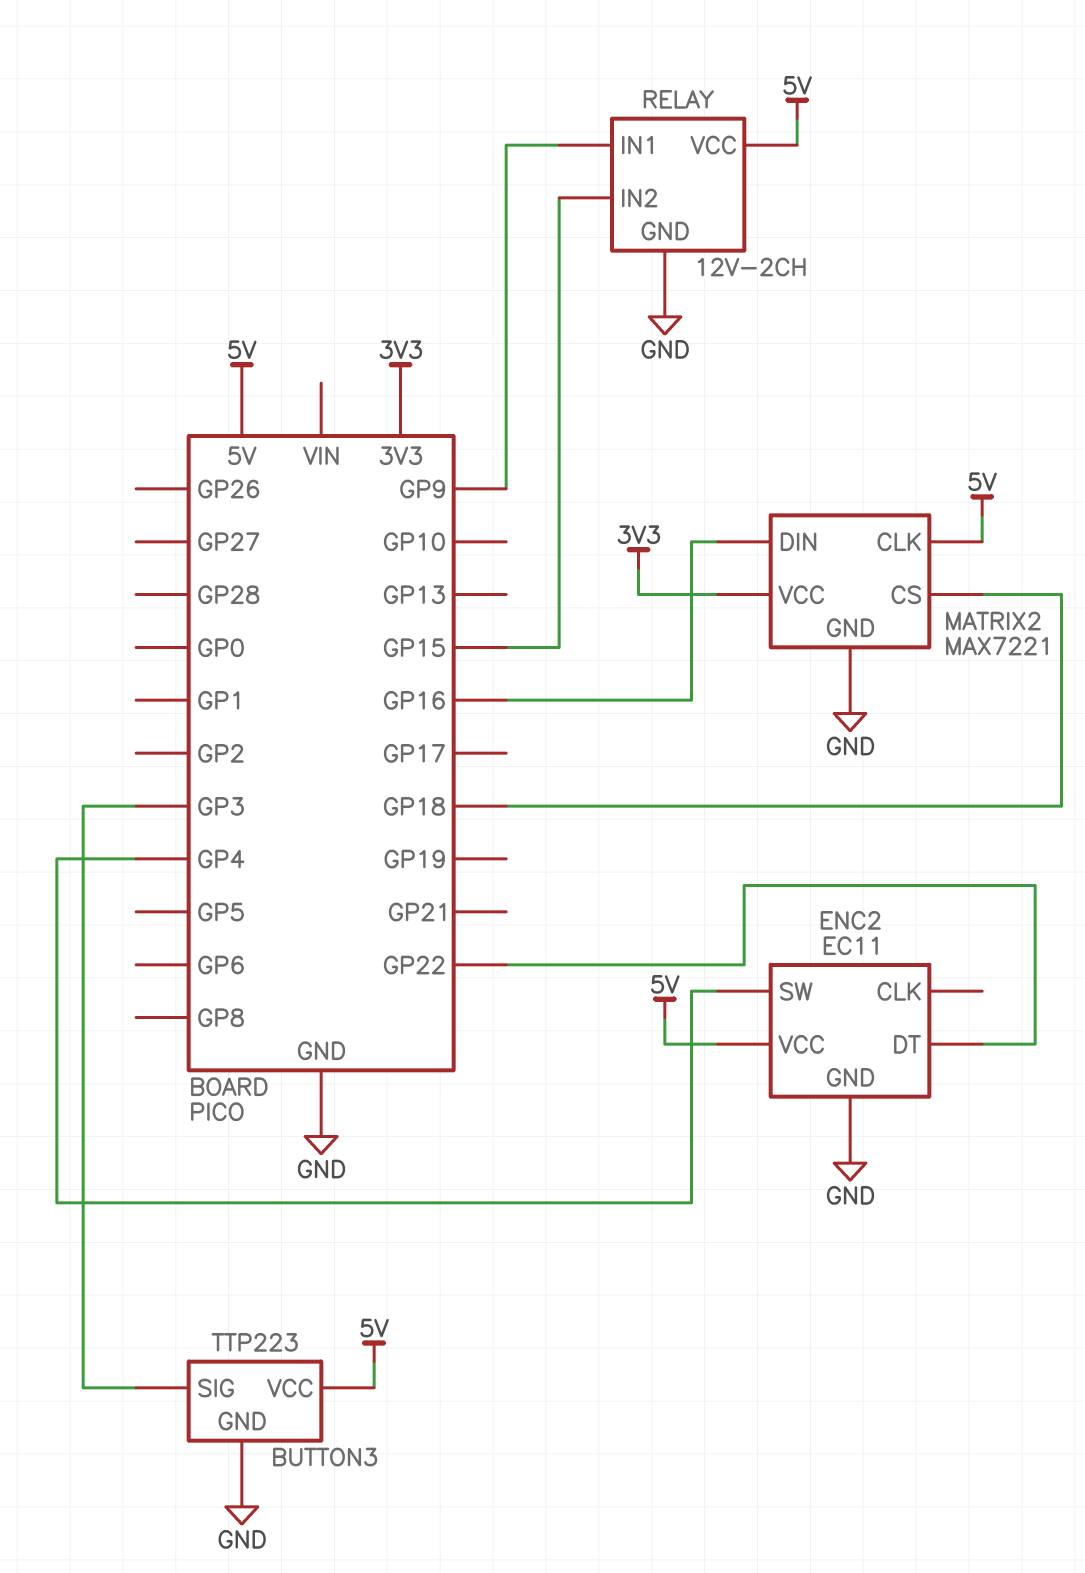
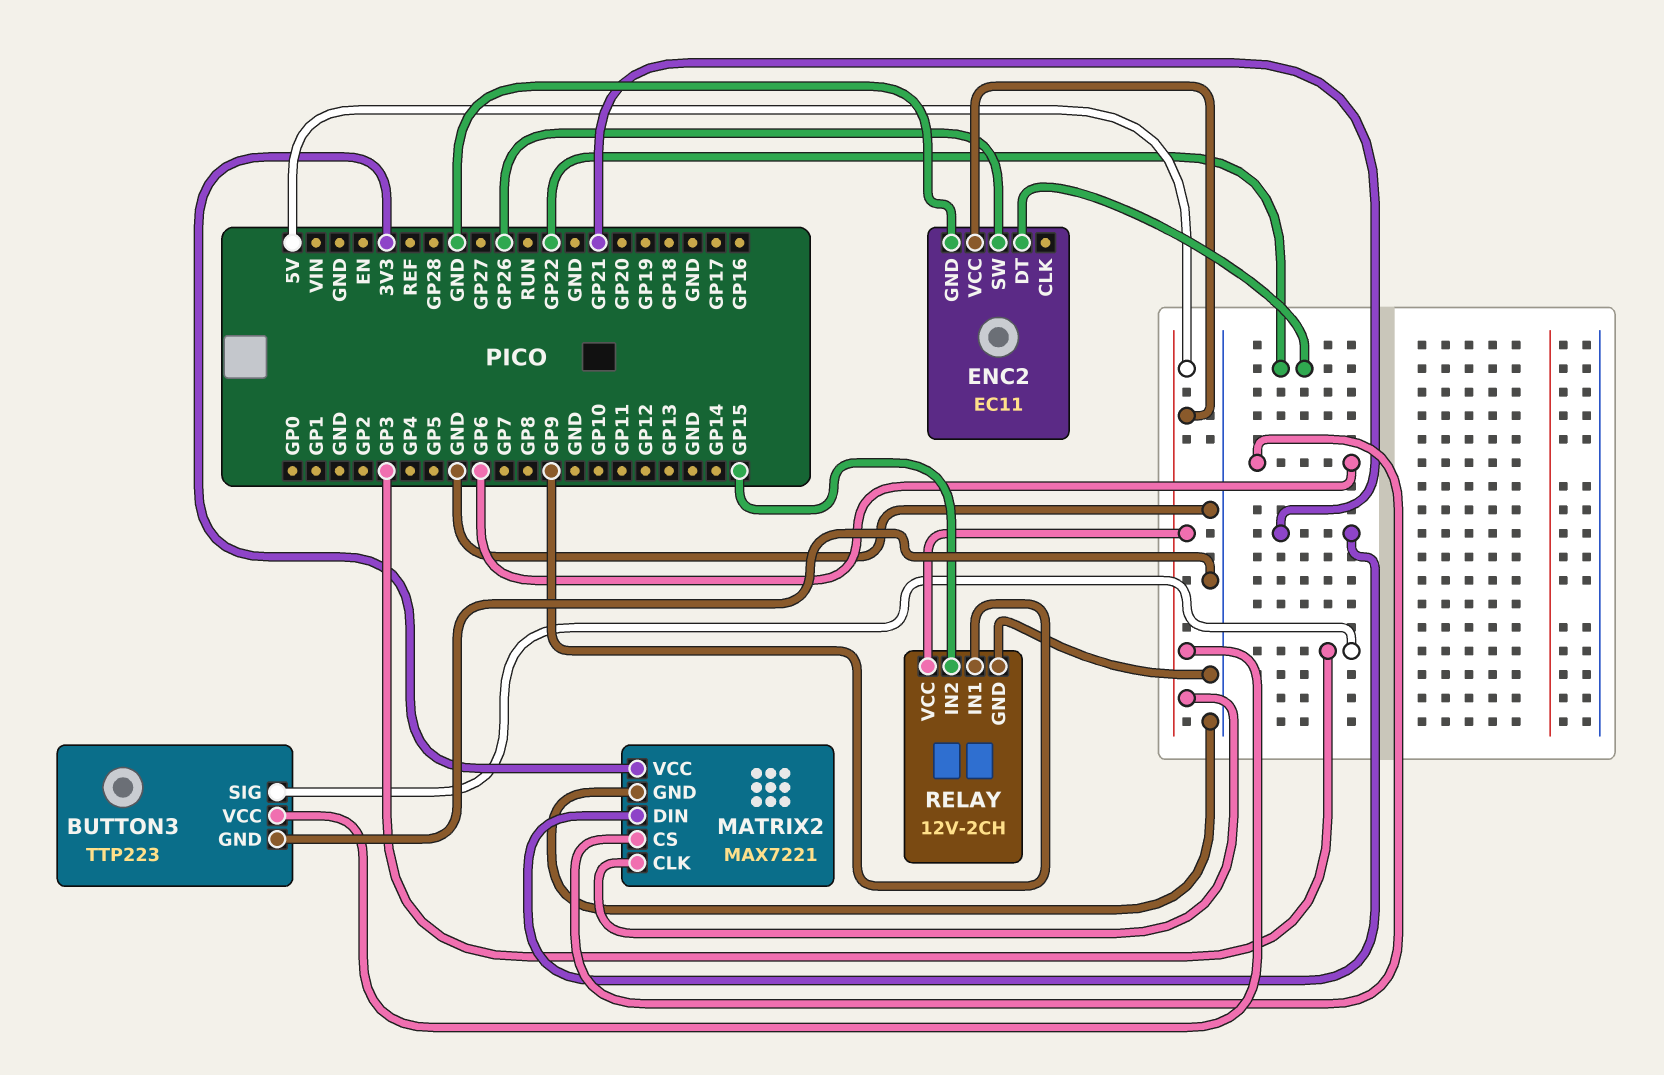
ENC2 pin SW: GP4 -> GP26
MATRIX2 pin CS: GP18 -> GP6
MATRIX2 pin DIN: GP16 -> GP21

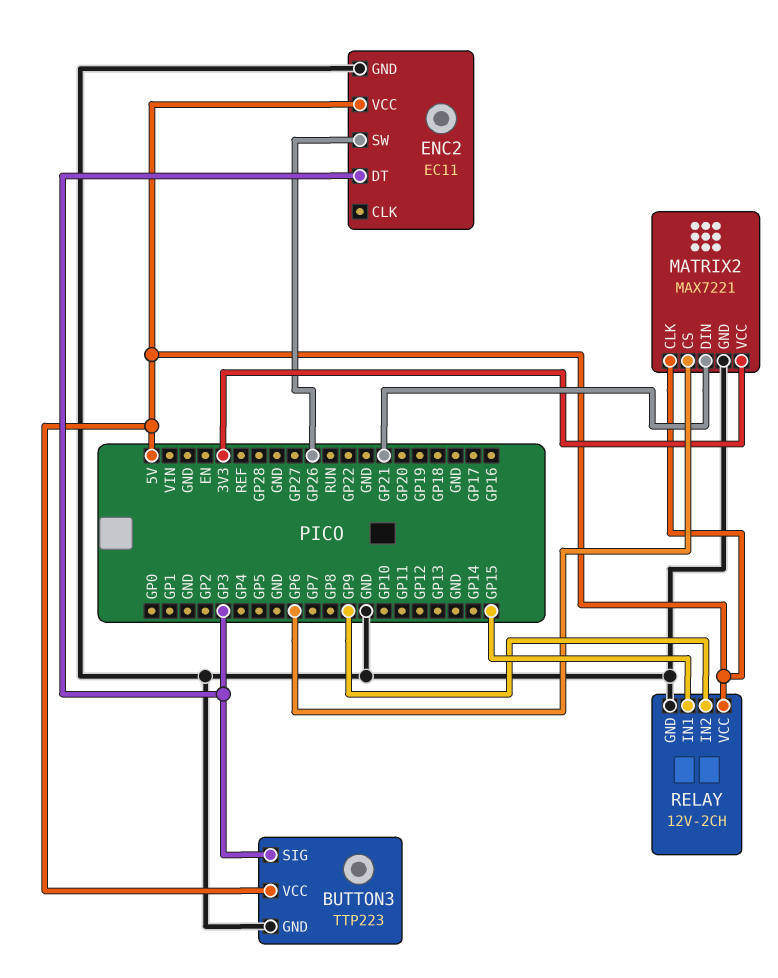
ENC2 pin DT: GP22 -> GP3
RELAY pin IN1: GP9 -> GP15
RELAY pin IN2: GP15 -> GP9

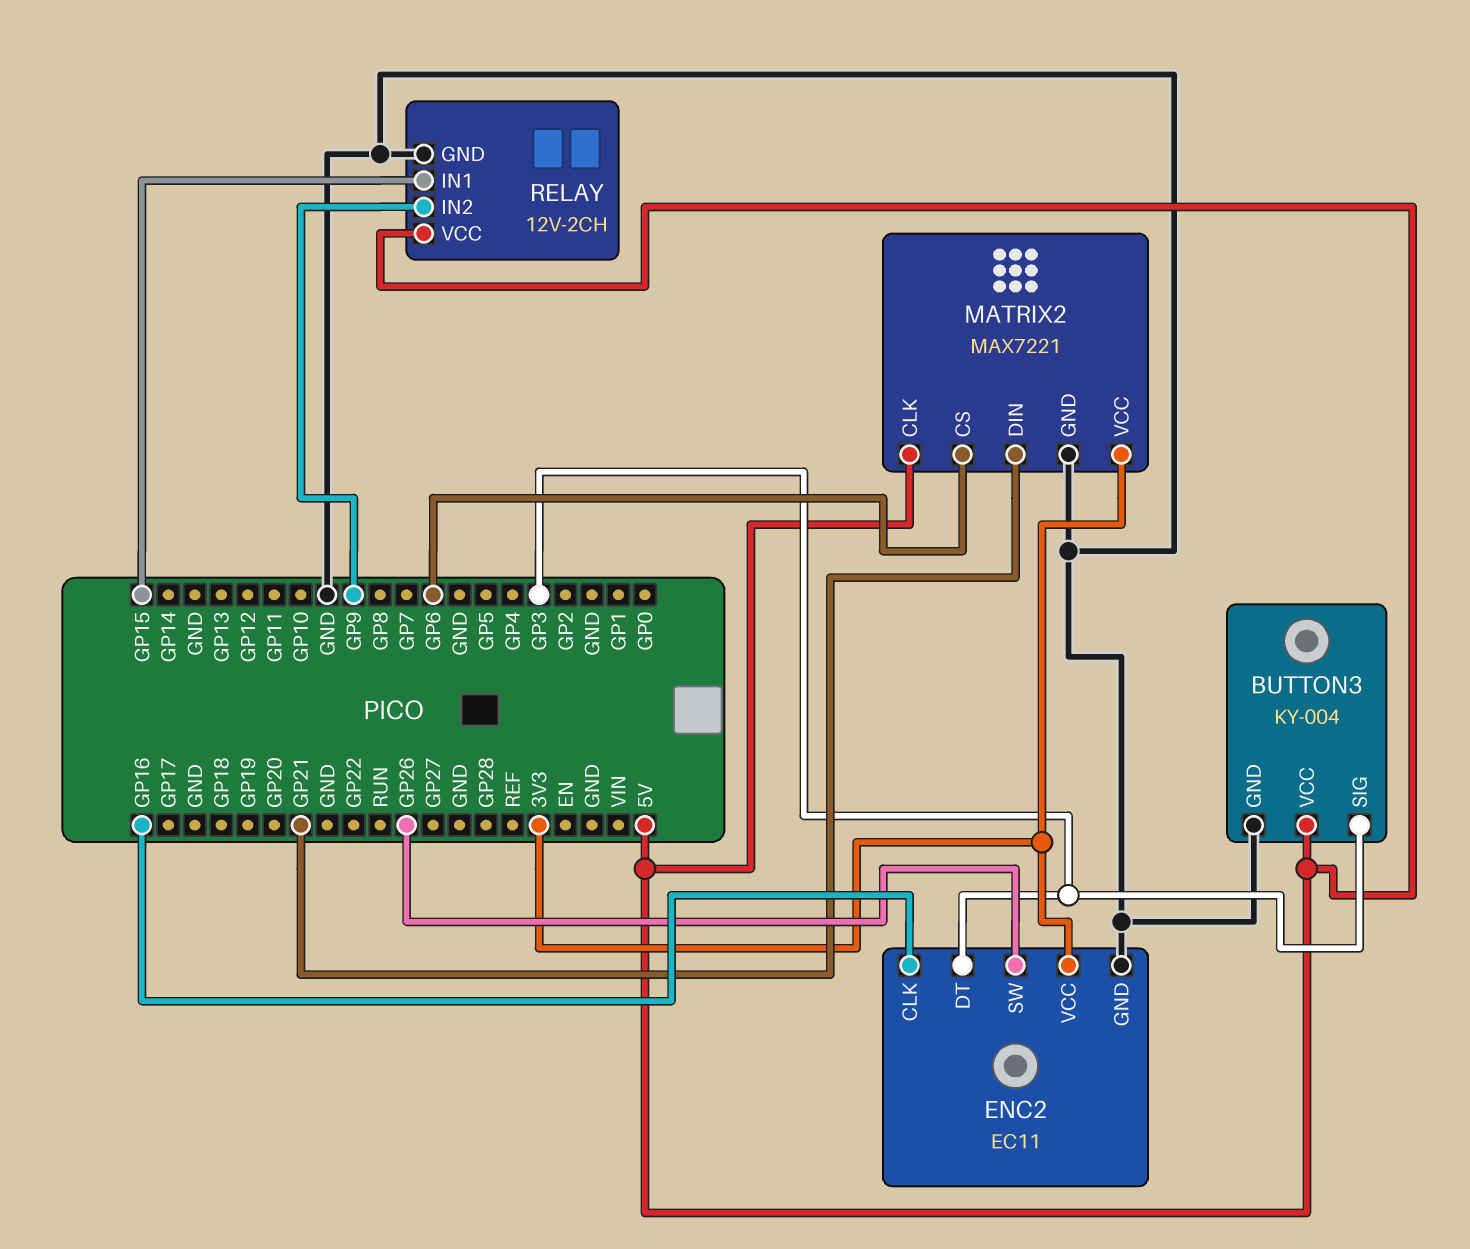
BUTTON3: TTP223 -> KY-004
ENC2 pin CLK: none -> GP16
ENC2 pin VCC: 5V -> 3V3

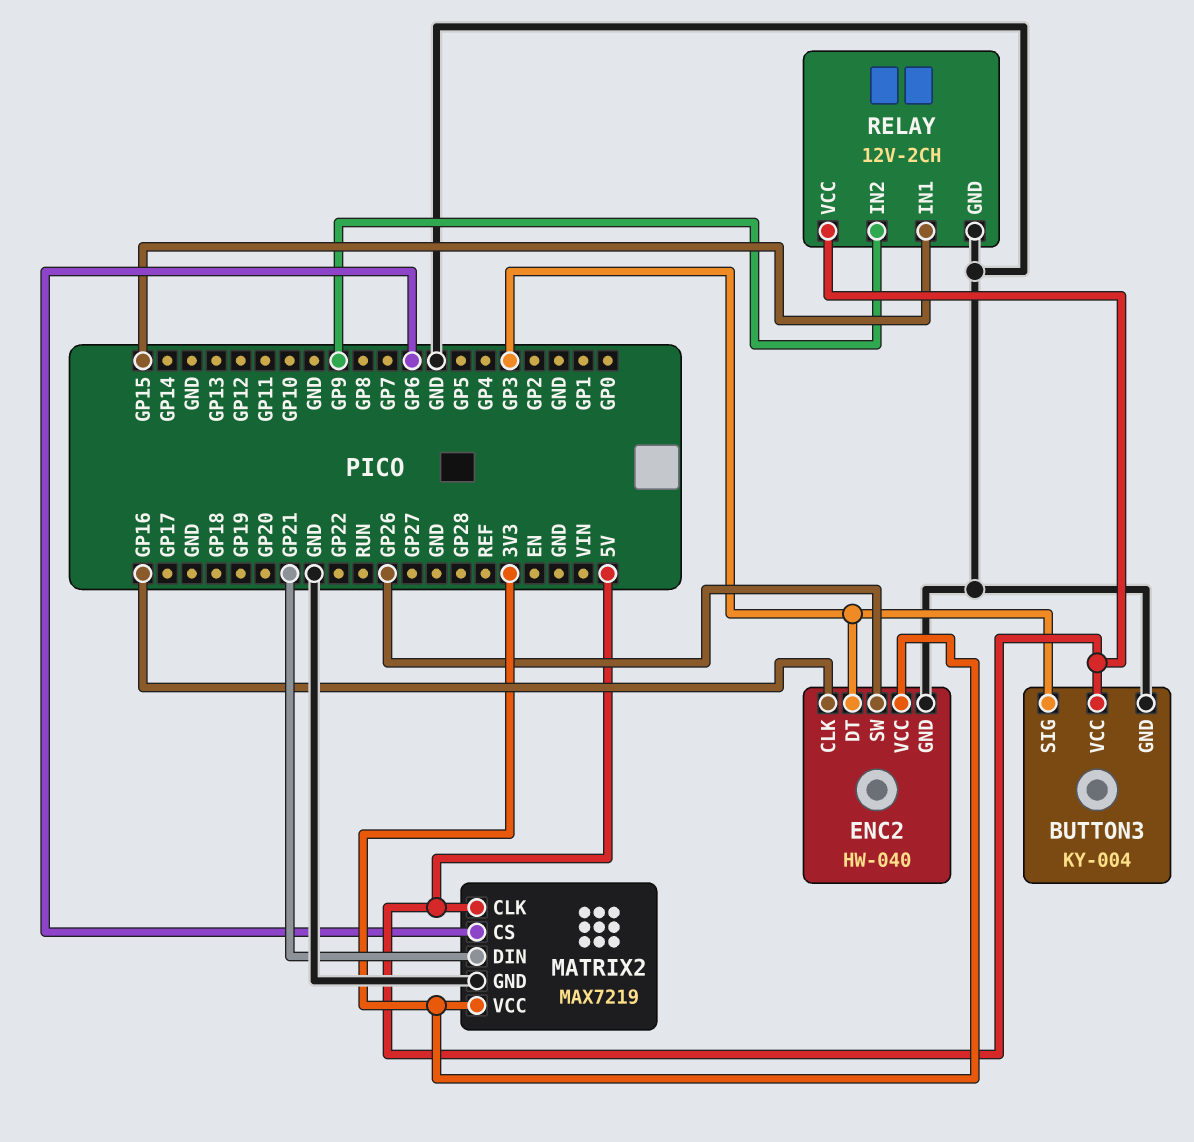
ENC2: EC11 -> HW-040
MATRIX2: MAX7221 -> MAX7219

